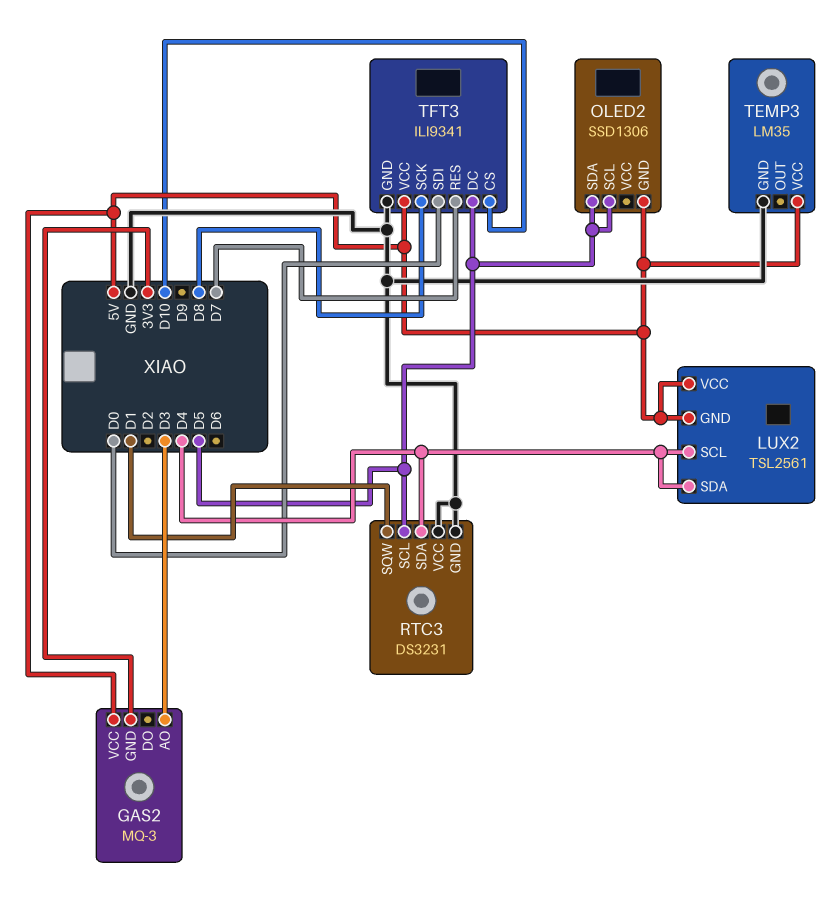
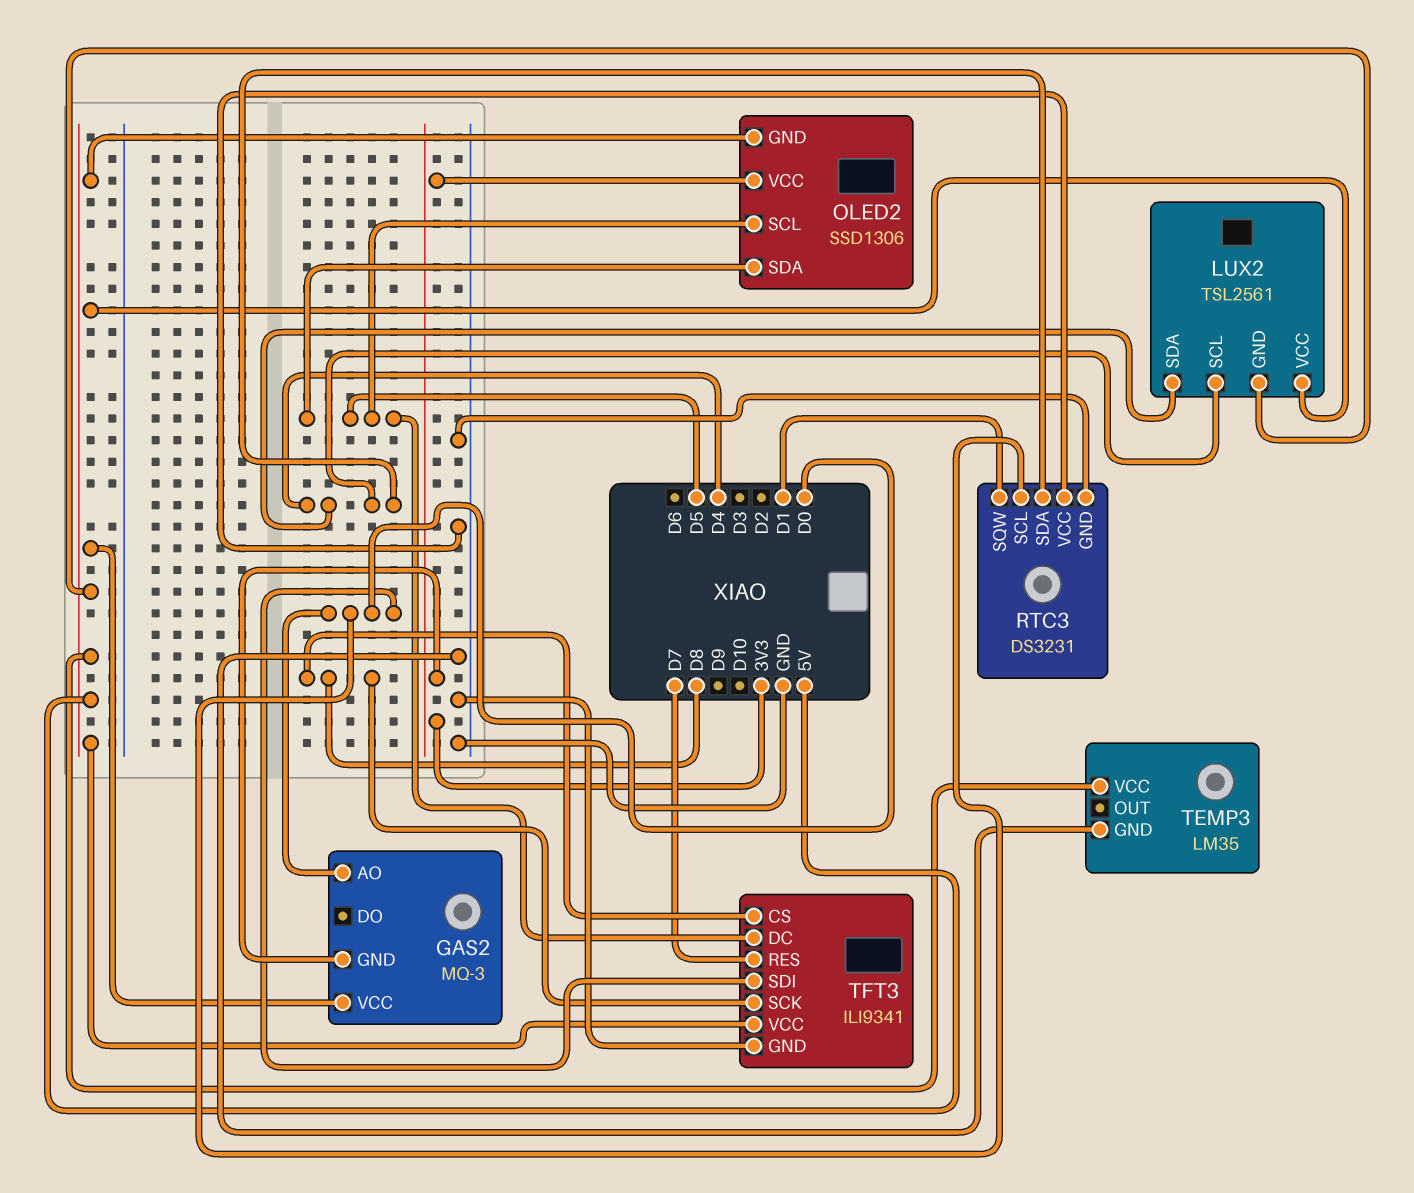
GAS2 pin AO: D3 -> D0
OLED2 pin VCC: none -> 3V3
RTC3 pin SCL: D5 -> D0
TFT3 pin CS: D10 -> D8

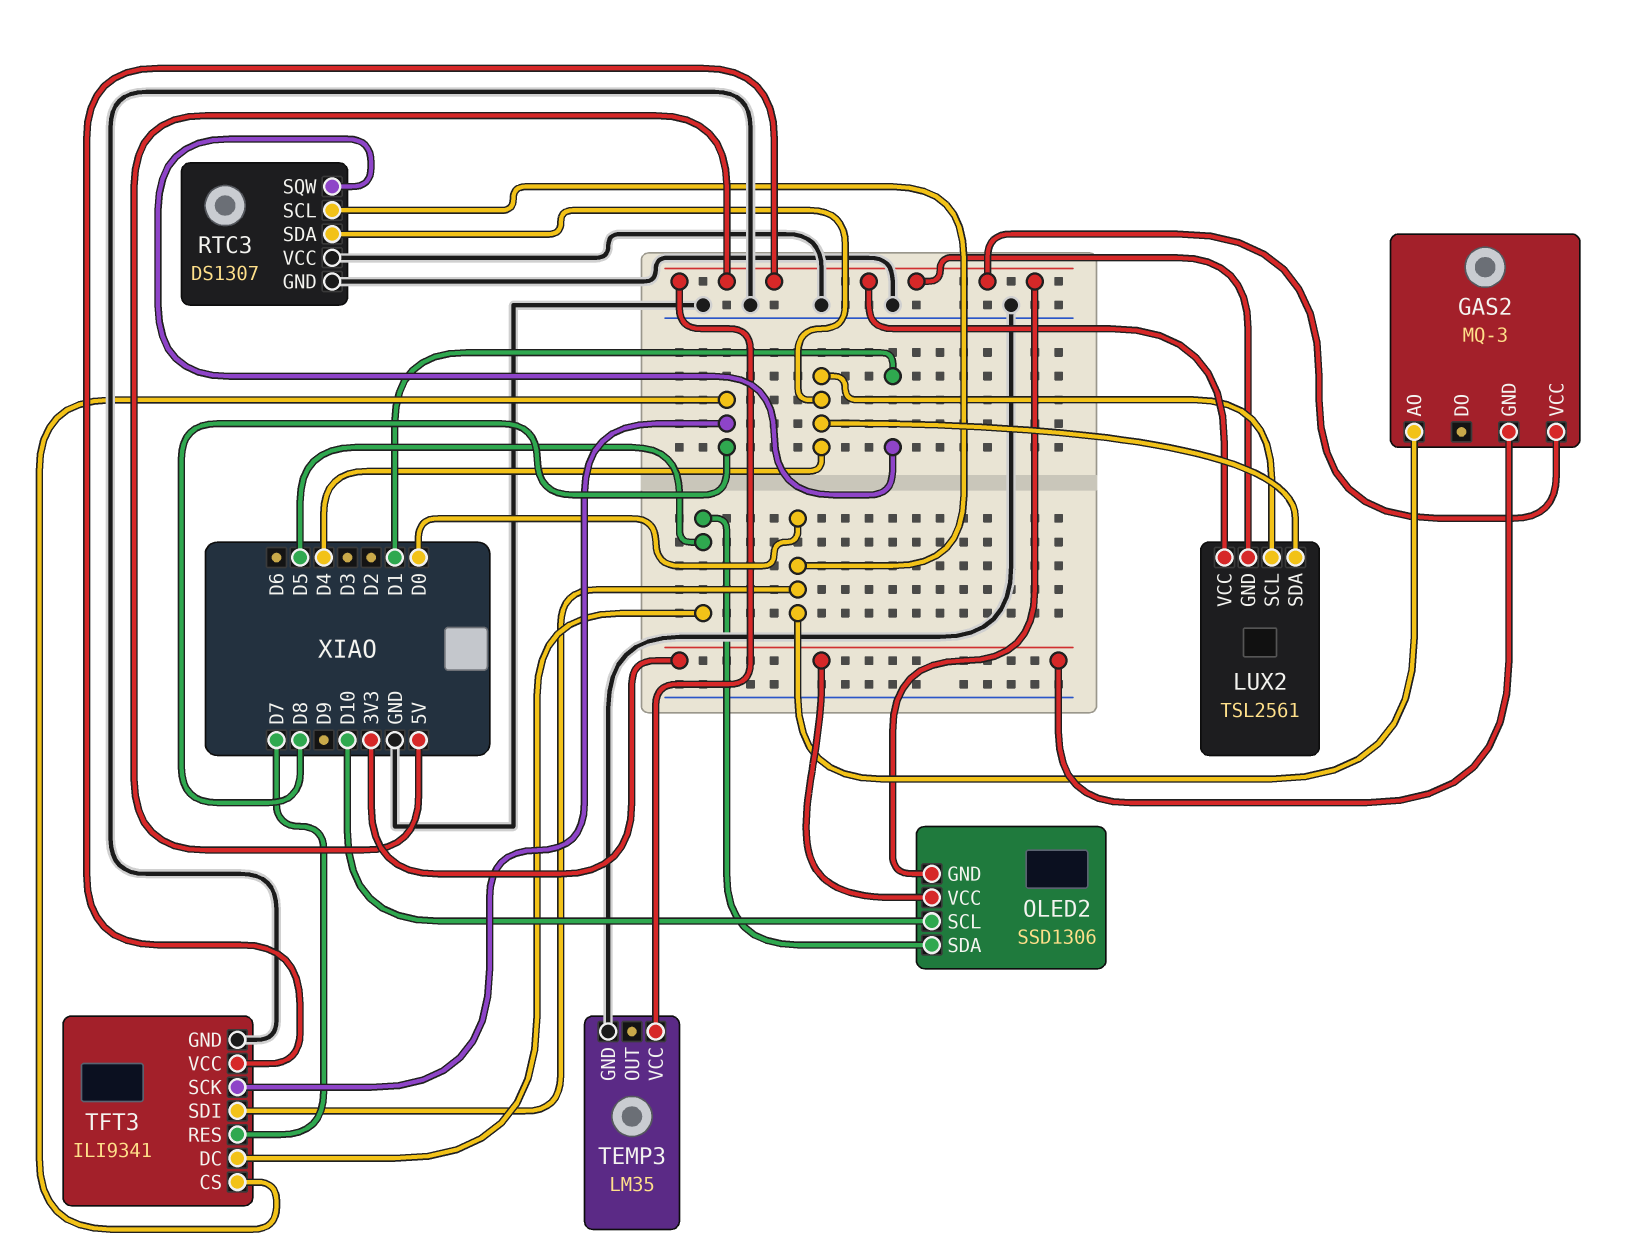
OLED2 pin SCL: D5 -> D10
RTC3: DS3231 -> DS1307

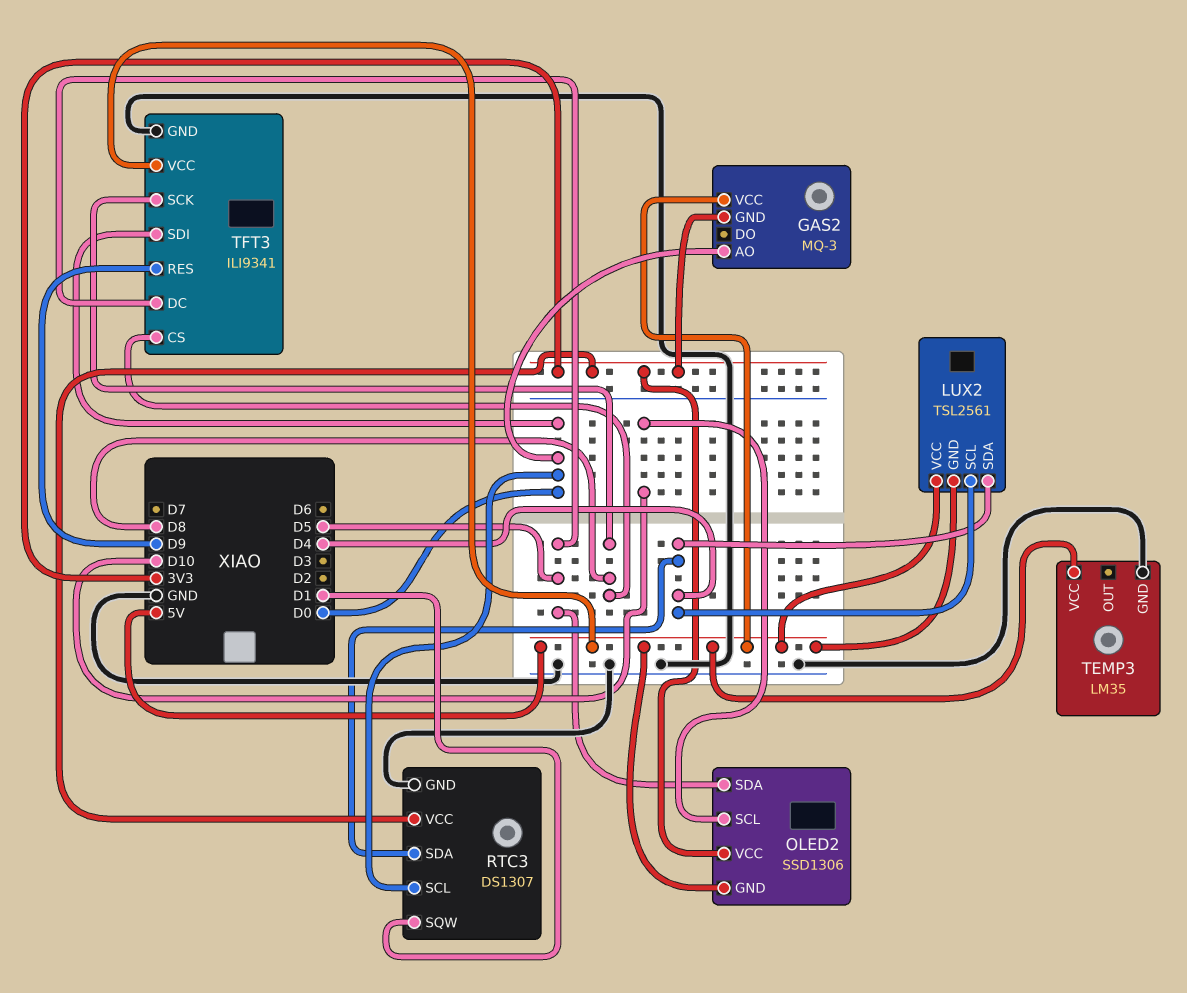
RTC3 pin VCC: GND -> 3V3
TFT3 pin RES: D7 -> D9

